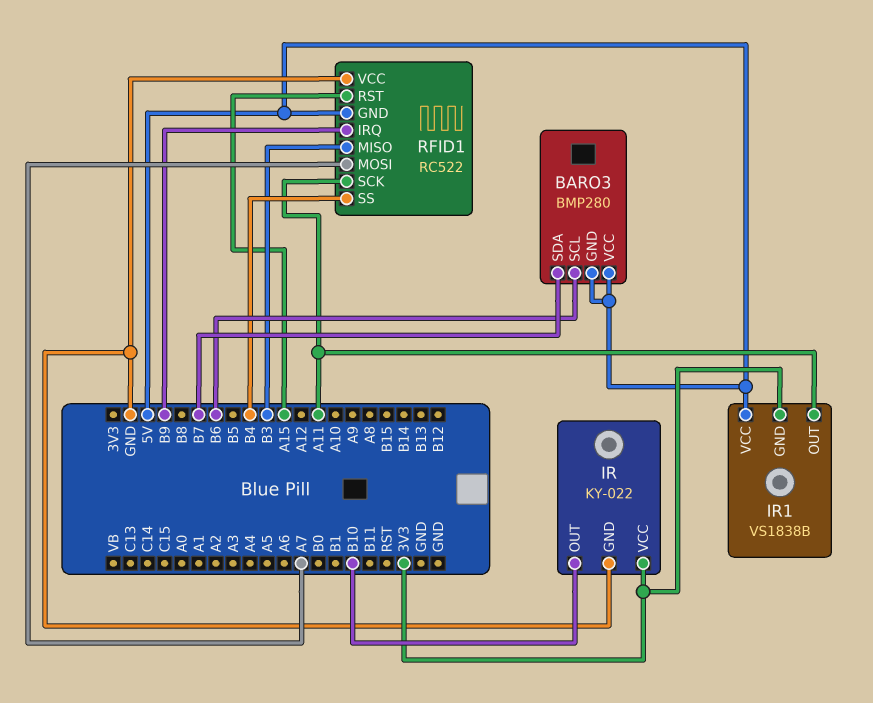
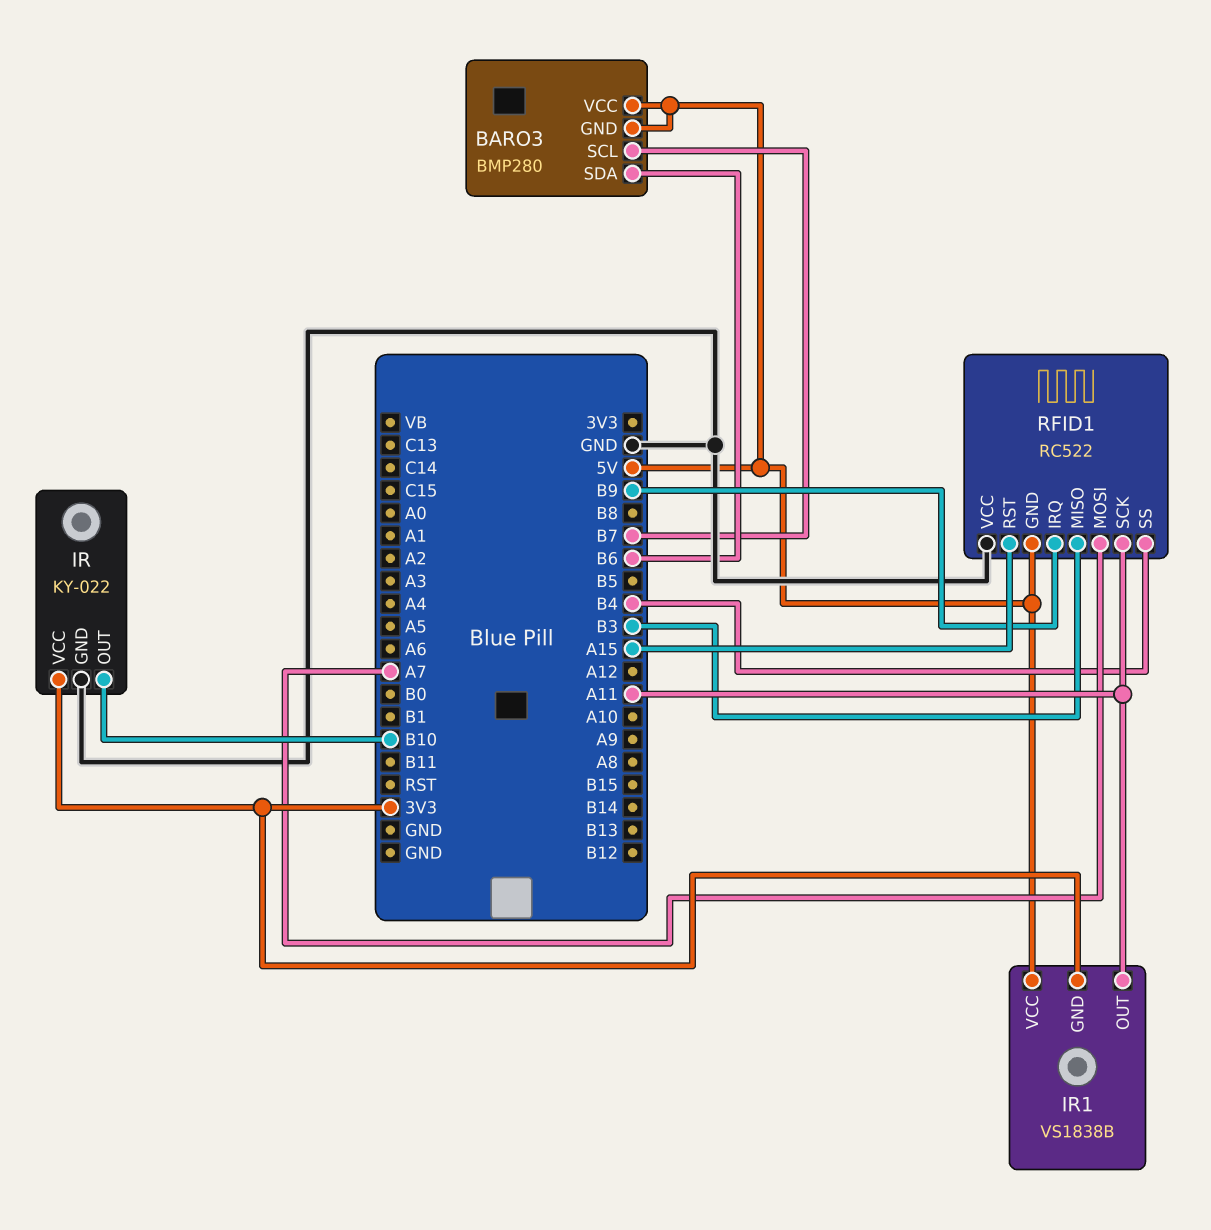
BARO3 pin SCL: B6 -> B7
BARO3 pin SDA: B7 -> B6

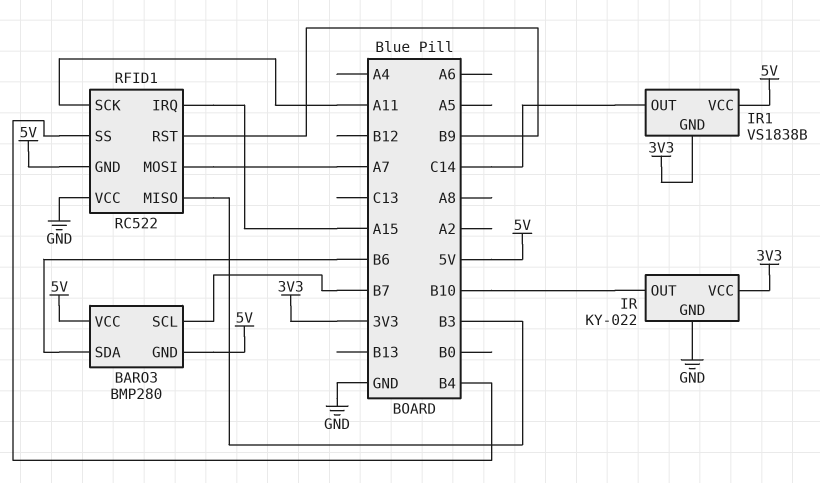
IR1 pin OUT: A11 -> C14
RFID1 pin IRQ: B9 -> A15
RFID1 pin RST: A15 -> B9

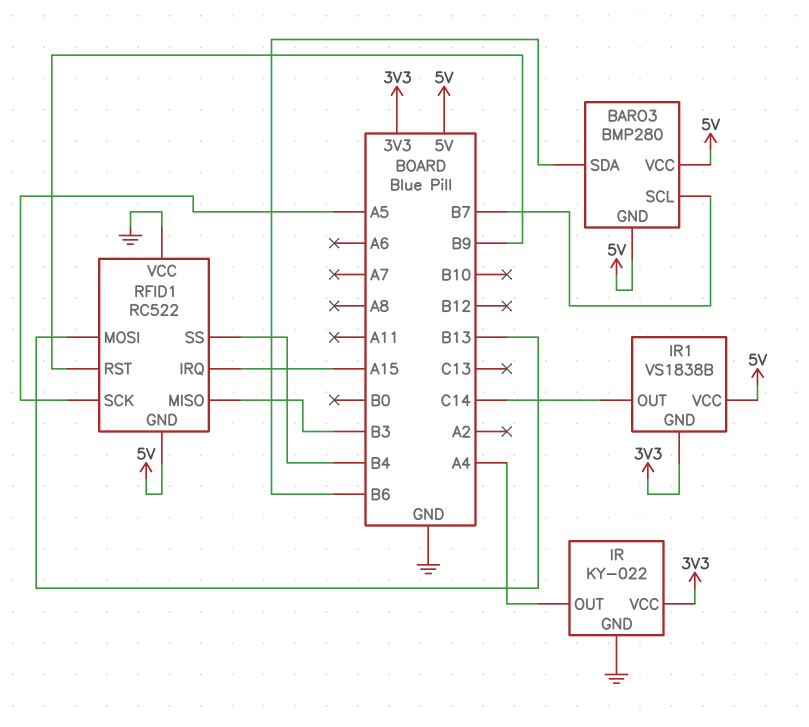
IR pin OUT: B10 -> A4
RFID1 pin MOSI: A7 -> B13
RFID1 pin SCK: A11 -> A5

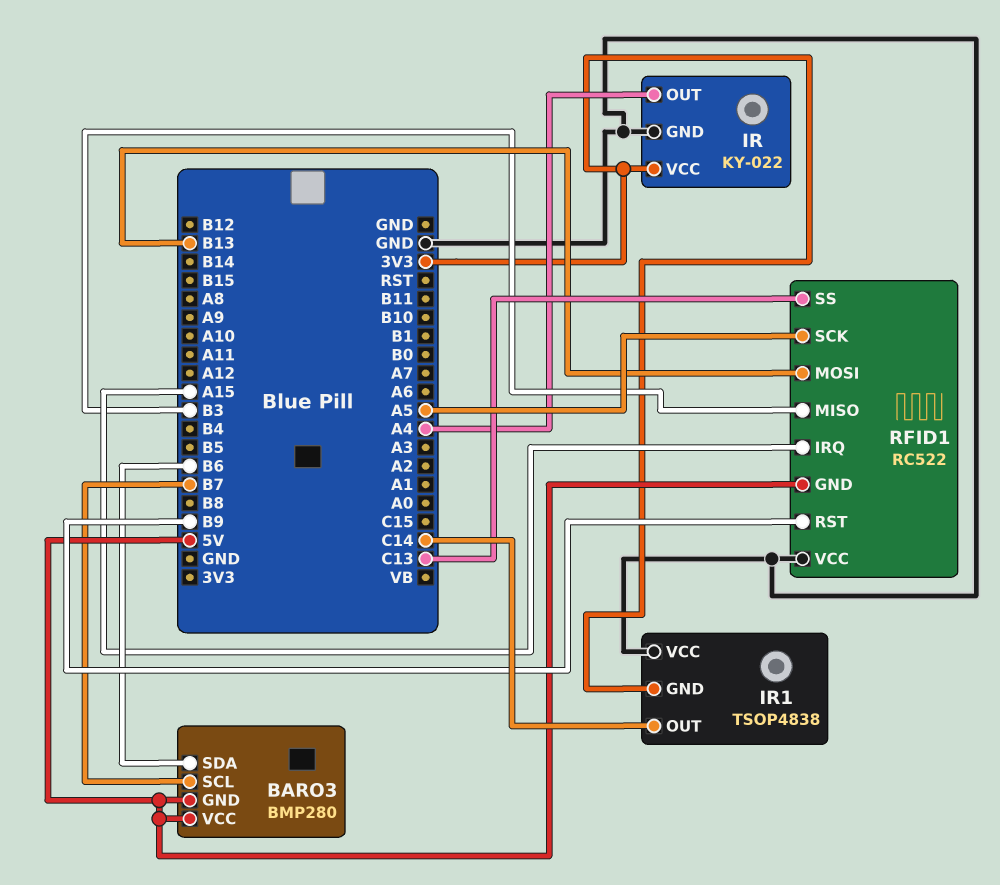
IR1: VS1838B -> TSOP4838
IR1 pin VCC: 5V -> GND
RFID1 pin SS: B4 -> C13

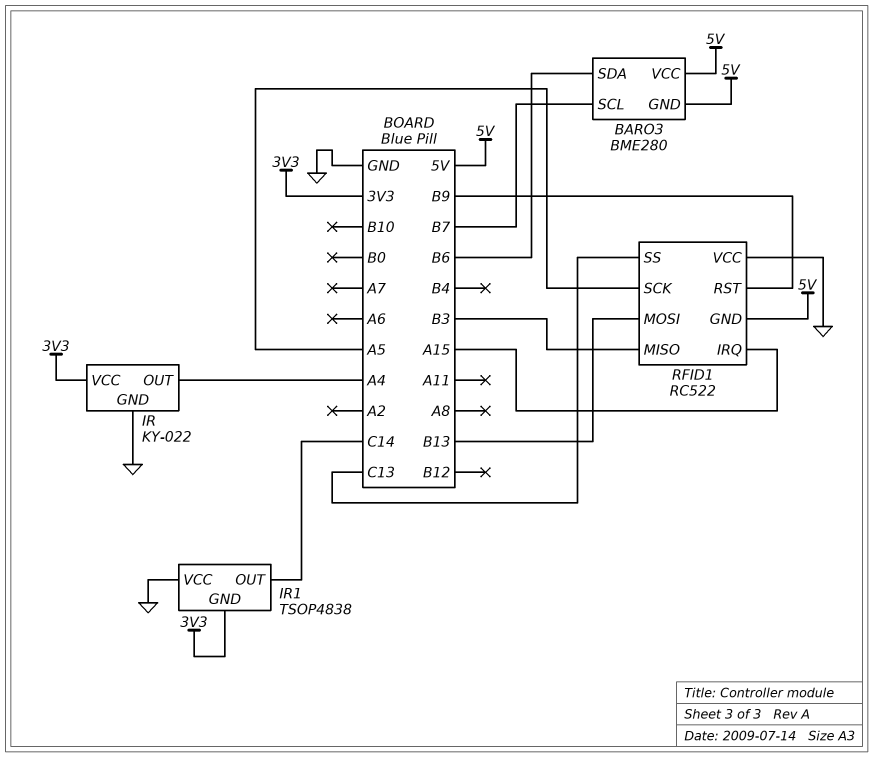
BARO3: BMP280 -> BME280

